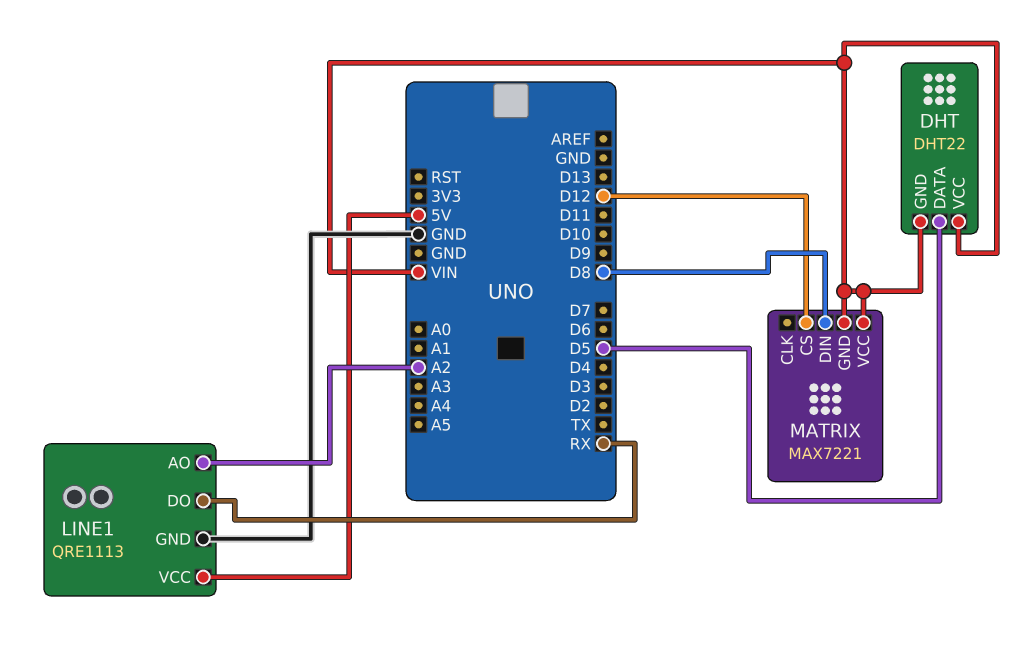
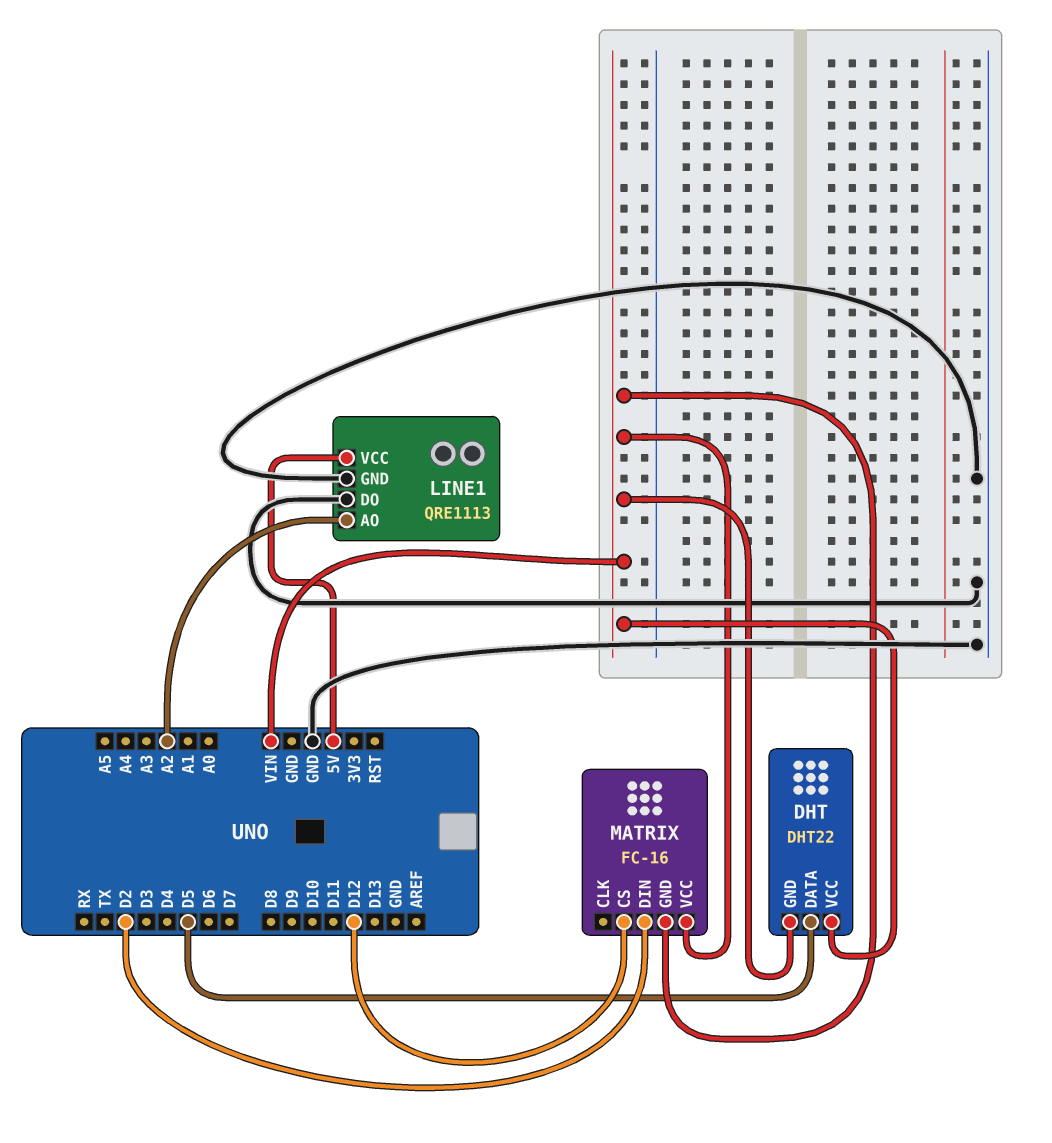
LINE1 pin DO: RX -> GND
MATRIX: MAX7221 -> FC-16
MATRIX pin DIN: D8 -> D2

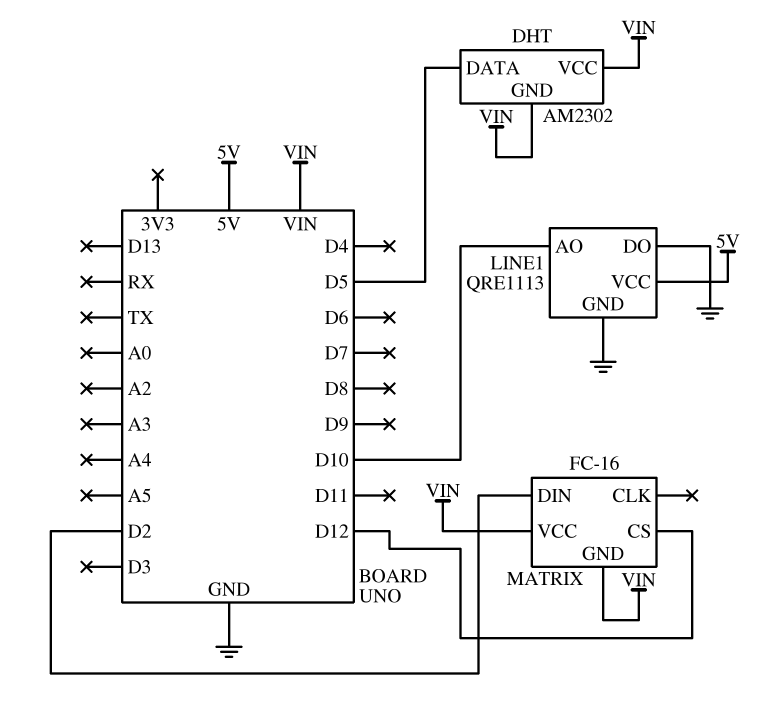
DHT: DHT22 -> AM2302
LINE1 pin AO: A2 -> D10

